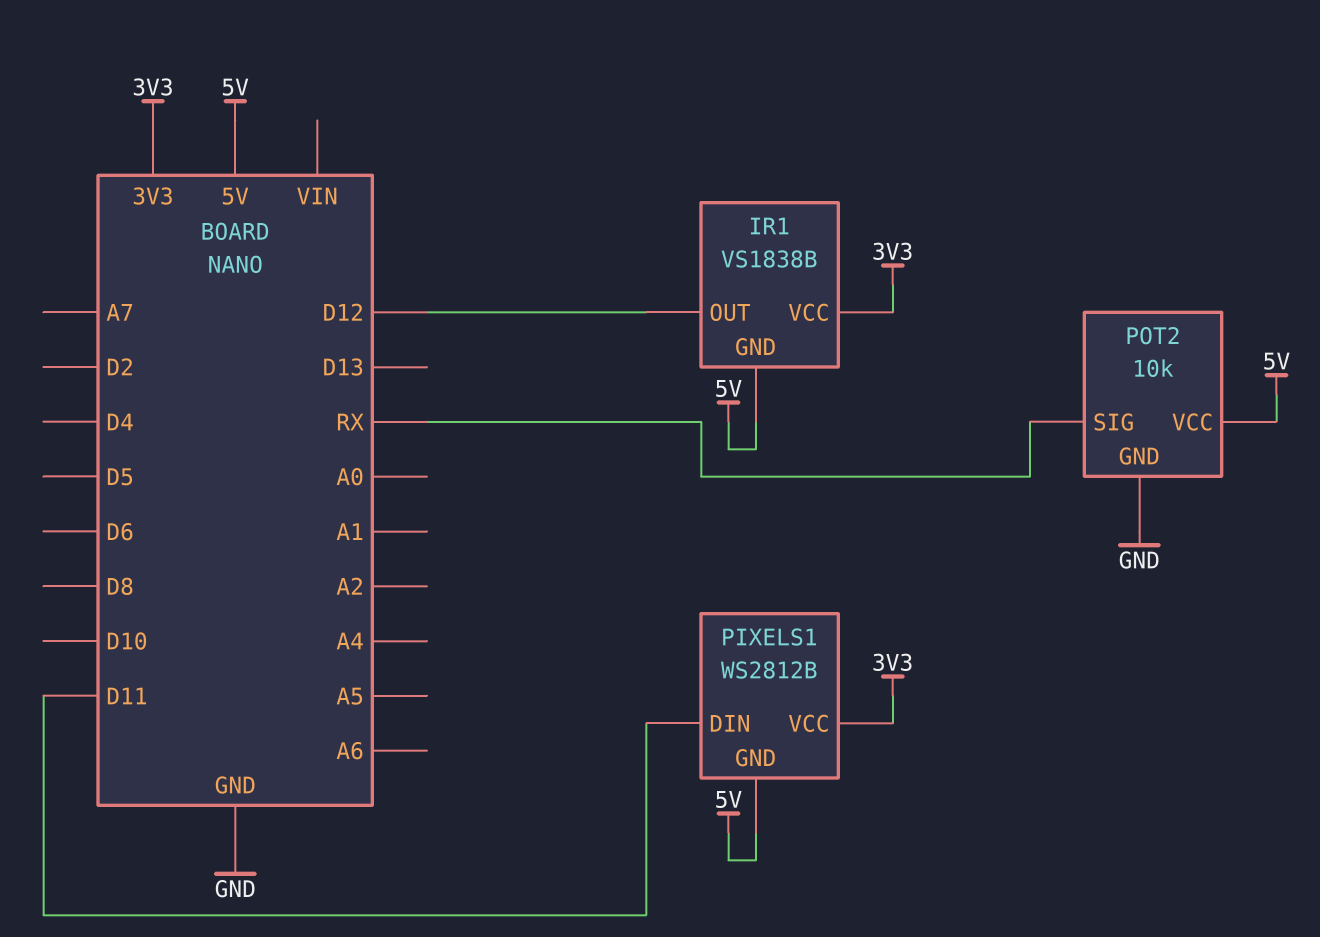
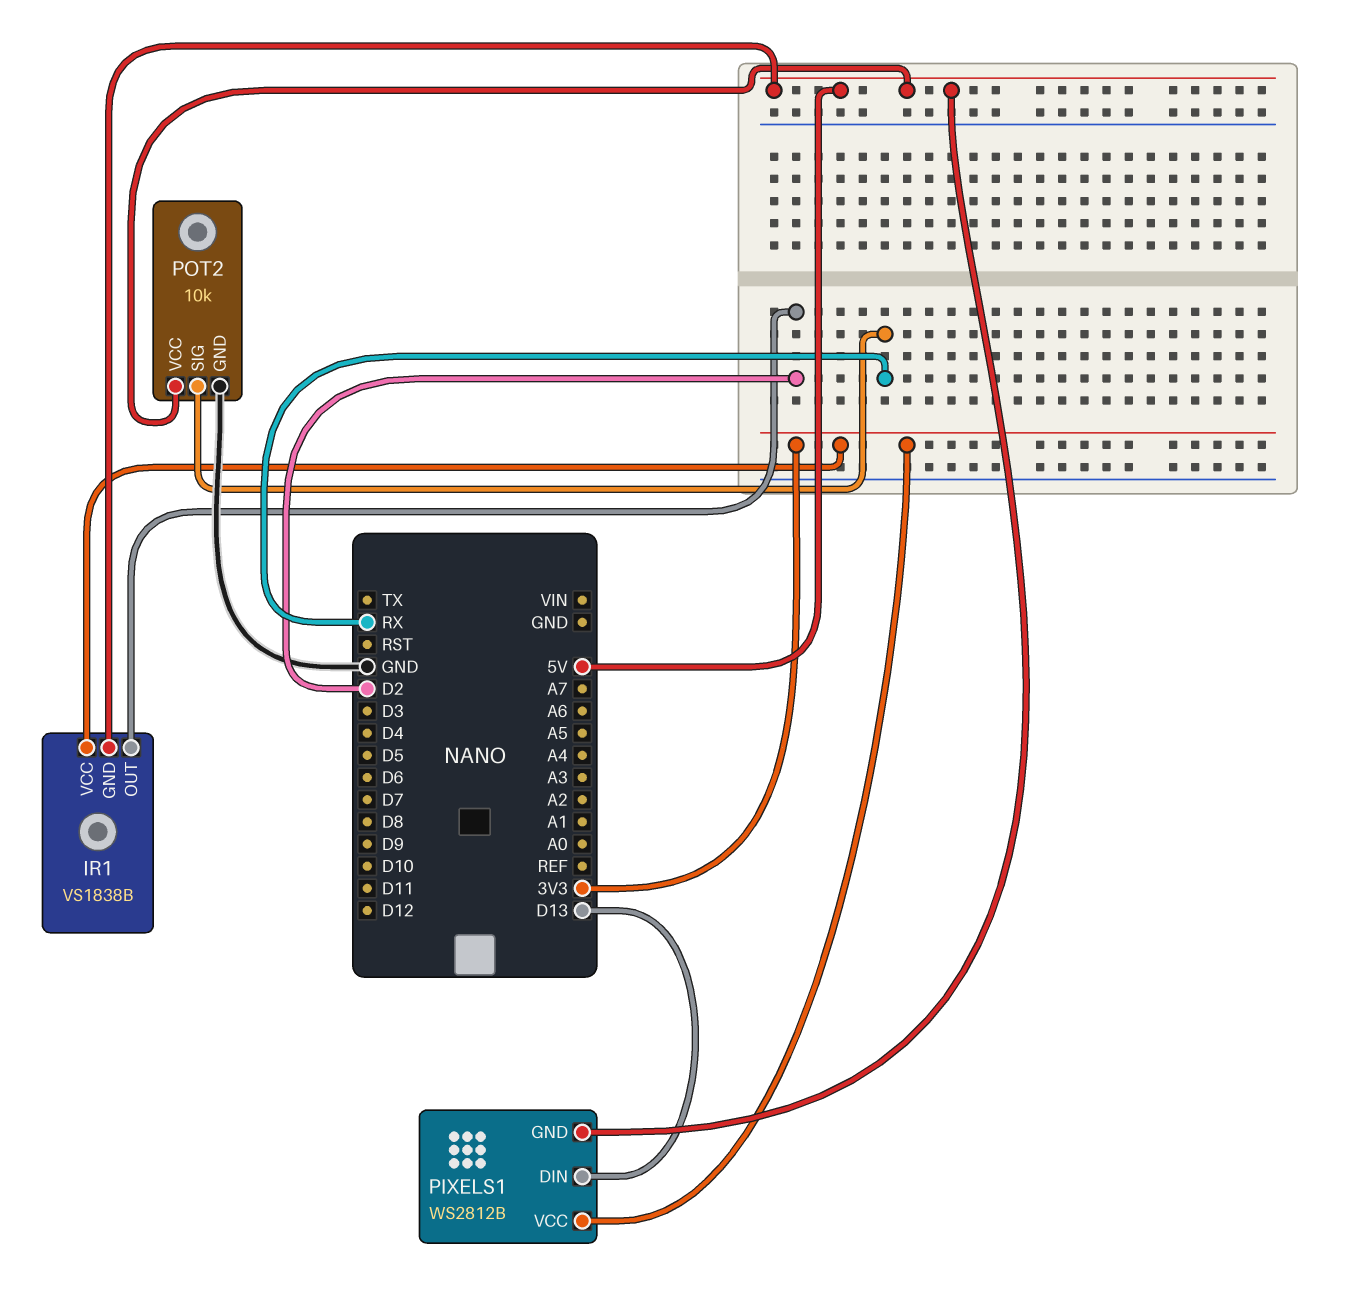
IR1 pin OUT: D12 -> D2
PIXELS1 pin DIN: D11 -> D13

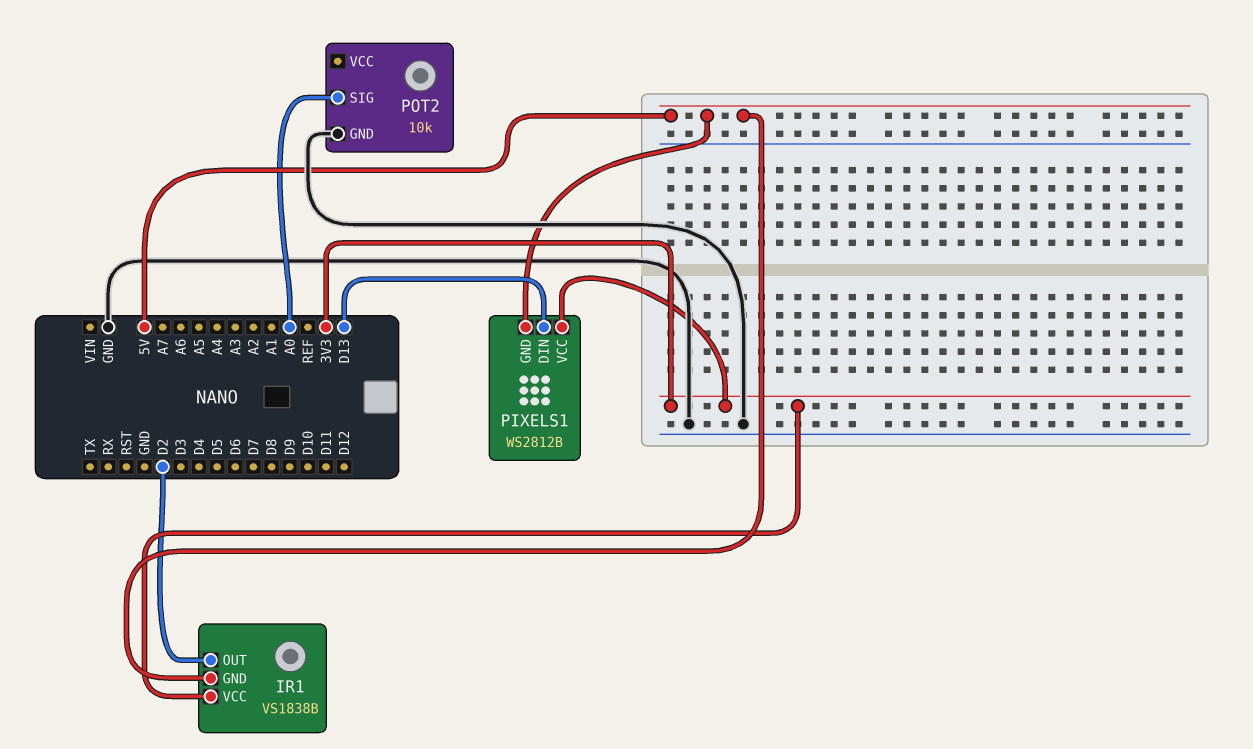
POT2 pin SIG: RX -> A0
POT2 pin VCC: 5V -> none

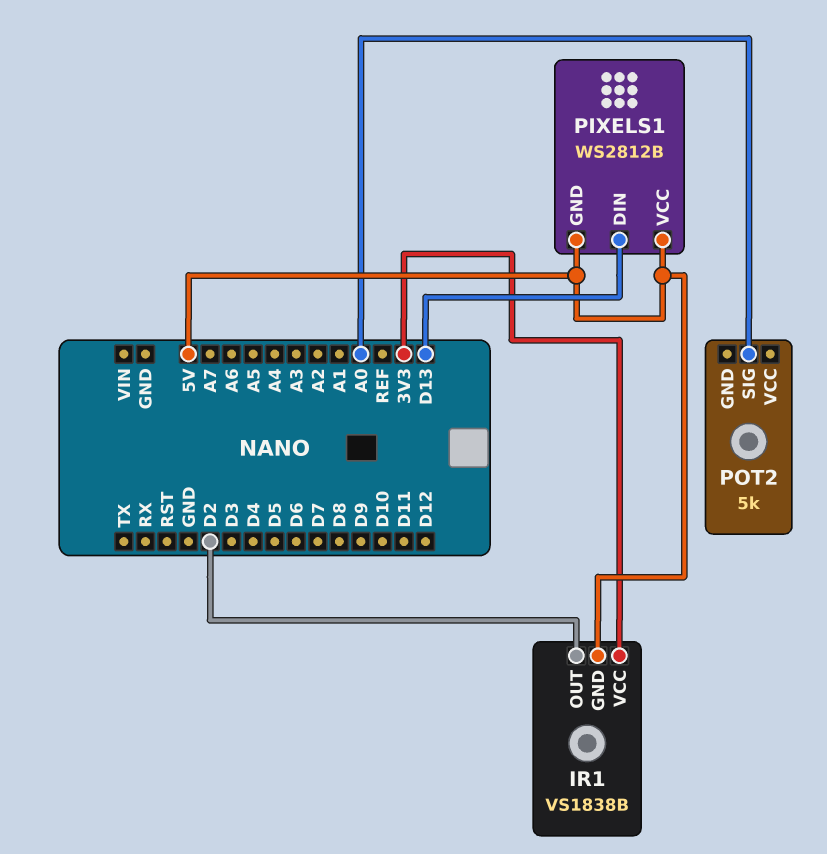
PIXELS1 pin VCC: 3V3 -> 5V
POT2: 10k -> 5k
POT2 pin GND: GND -> none

